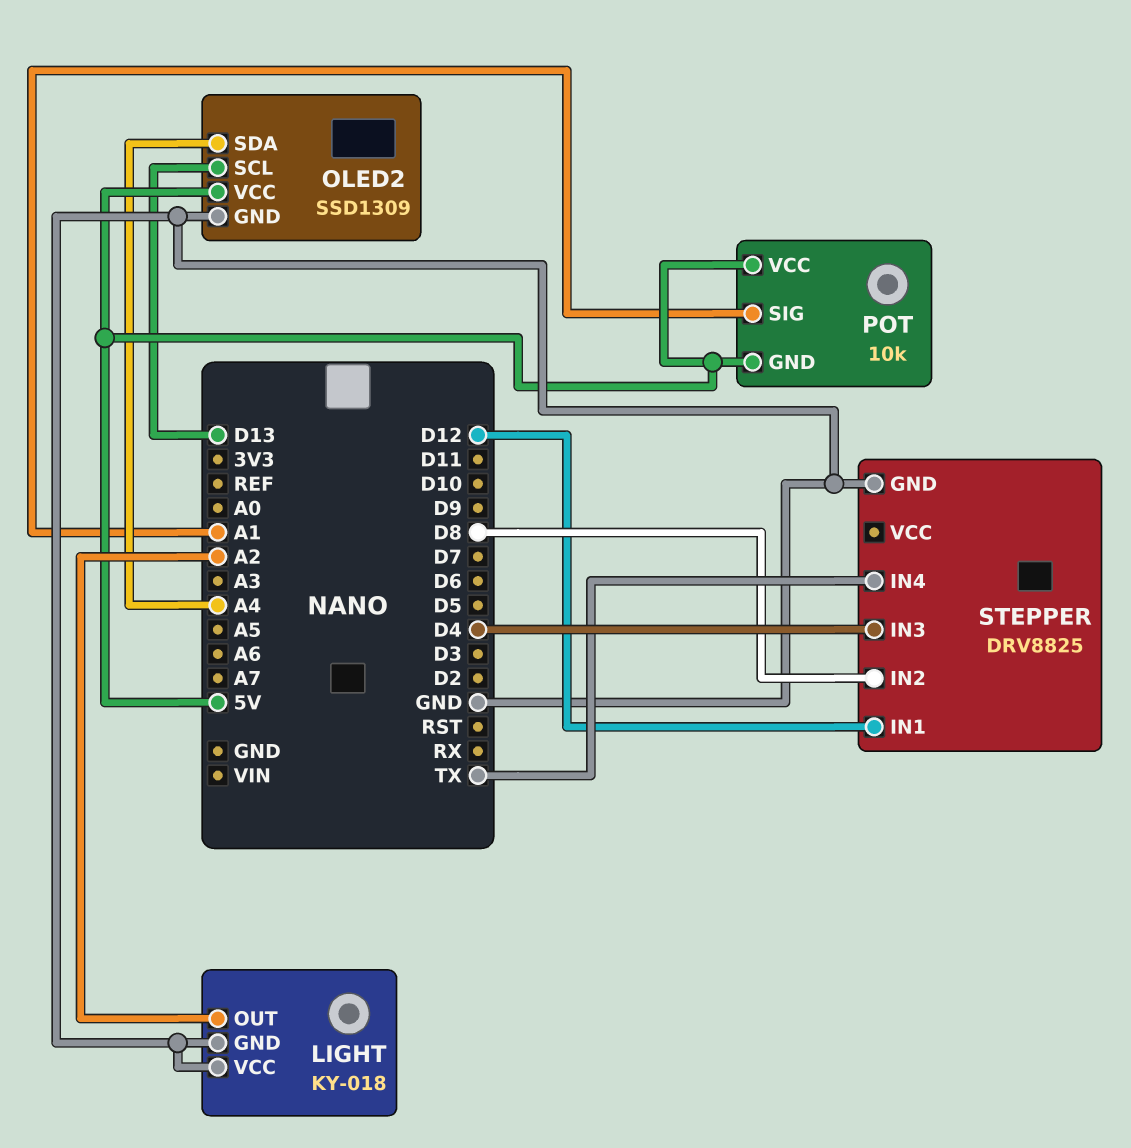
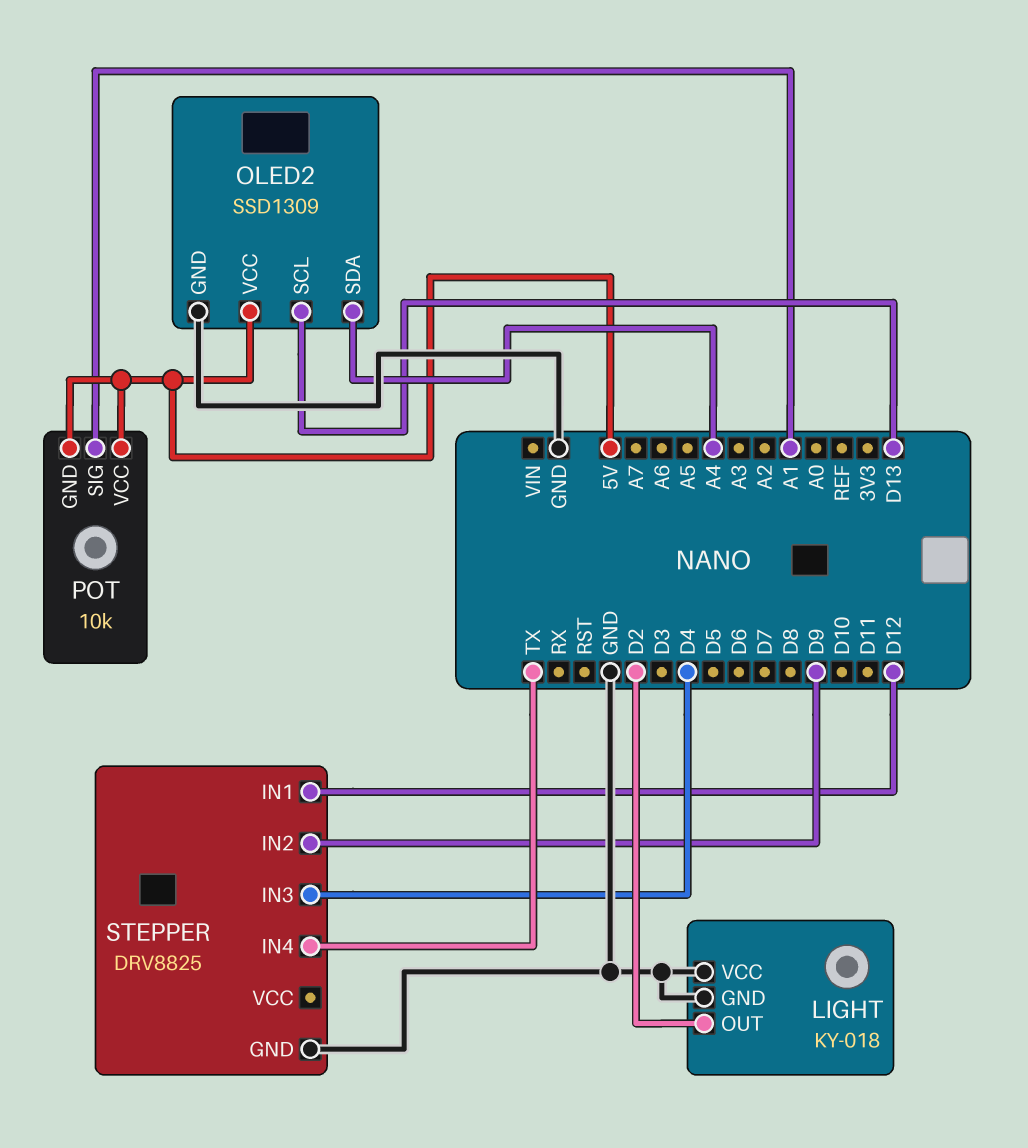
LIGHT pin OUT: A2 -> D2
STEPPER pin IN2: D8 -> D9

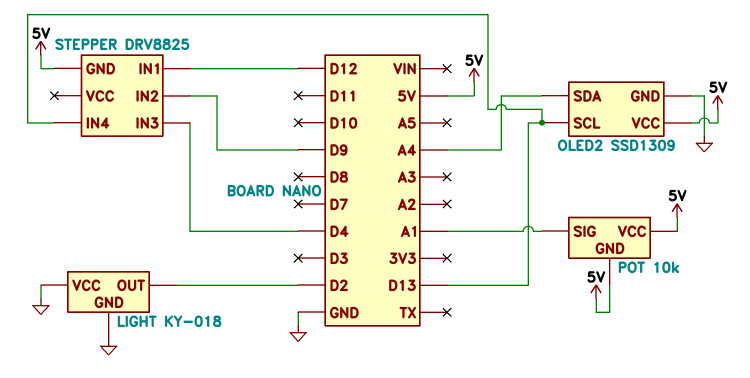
STEPPER pin GND: GND -> 5V
STEPPER pin IN4: TX -> D13

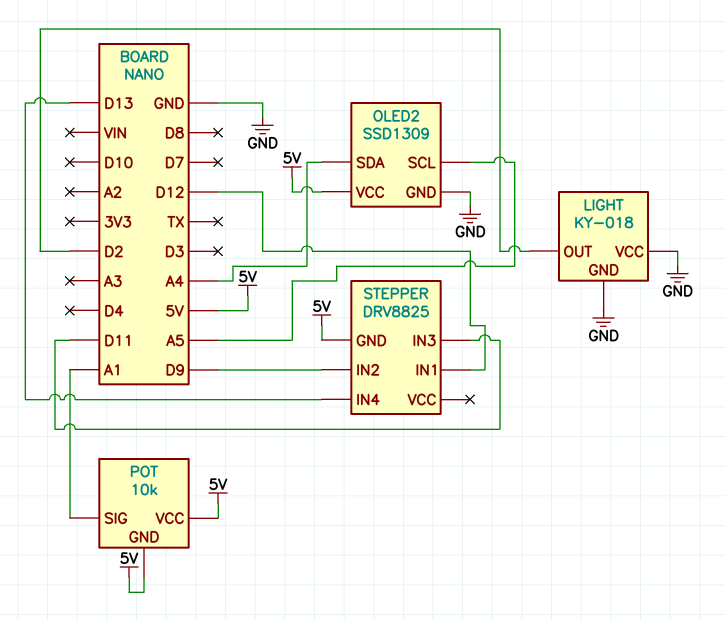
OLED2 pin SCL: D13 -> A5
STEPPER pin IN3: D4 -> D11

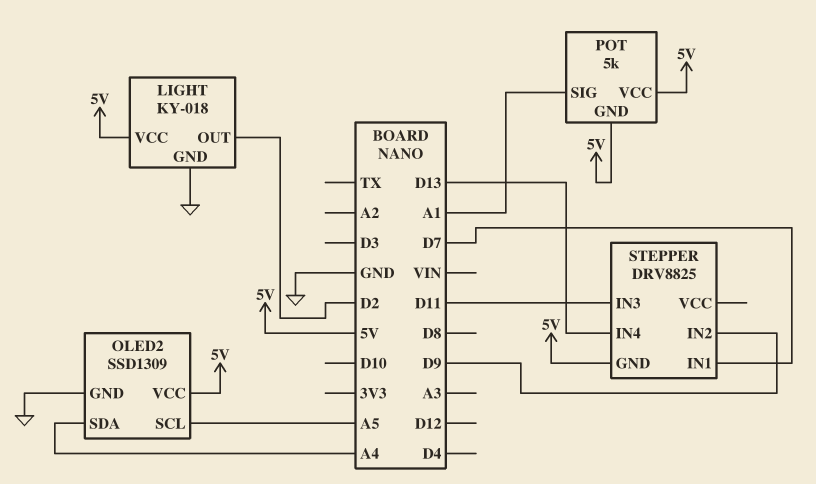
LIGHT pin VCC: GND -> 5V
POT: 10k -> 5k
STEPPER pin IN1: D12 -> D7

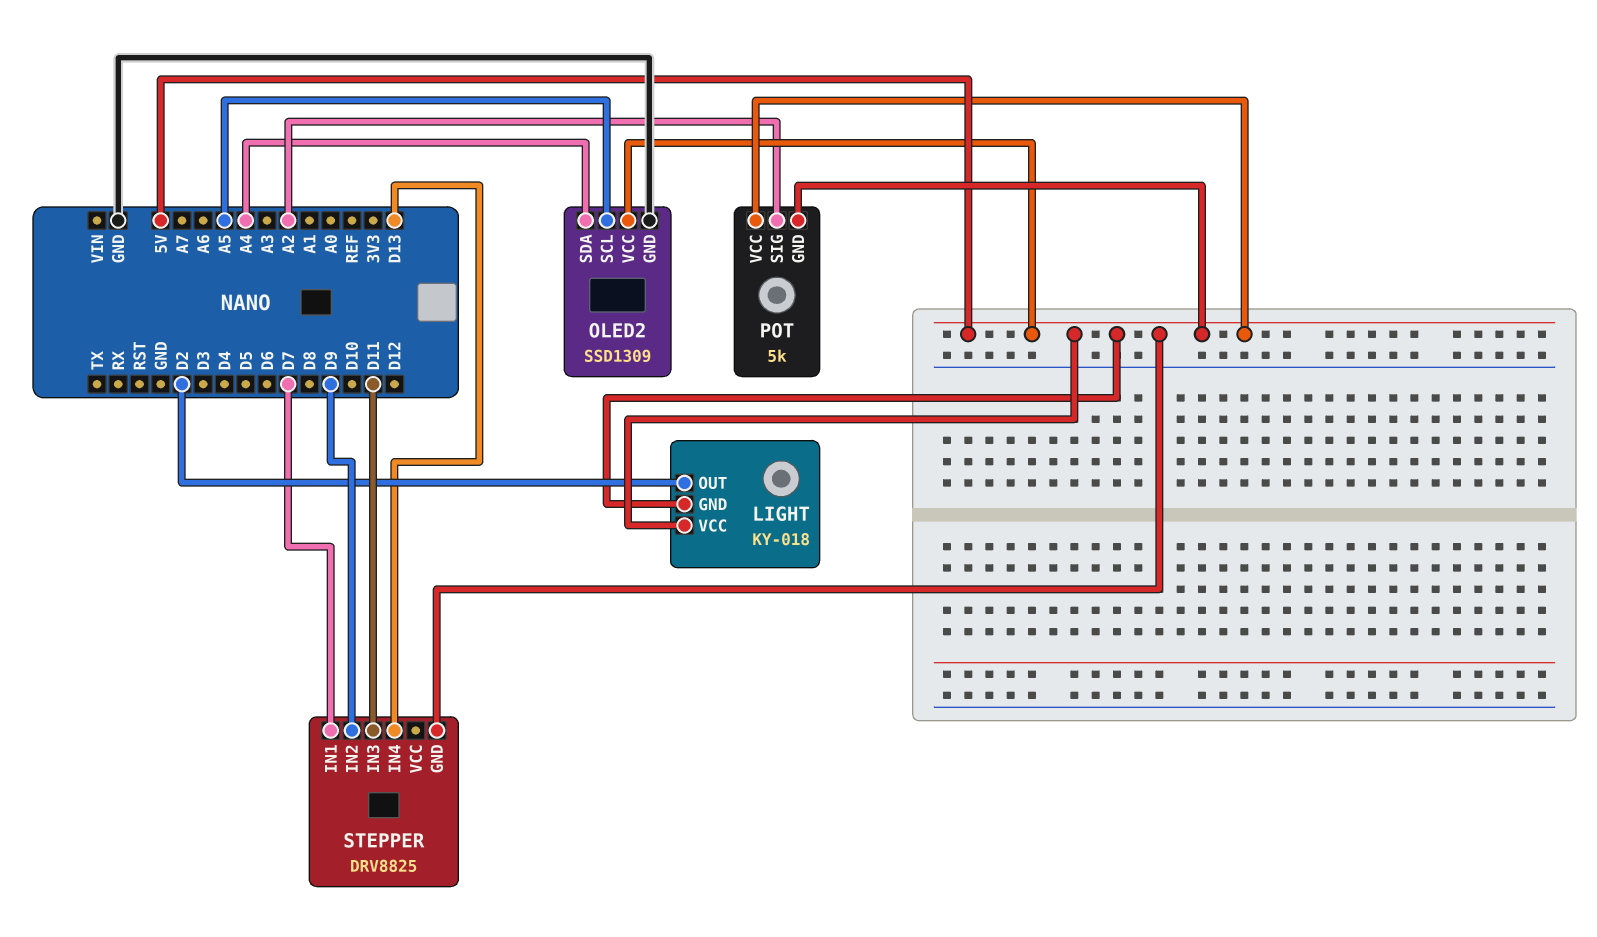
LIGHT pin GND: GND -> 5V
POT pin SIG: A1 -> A2

